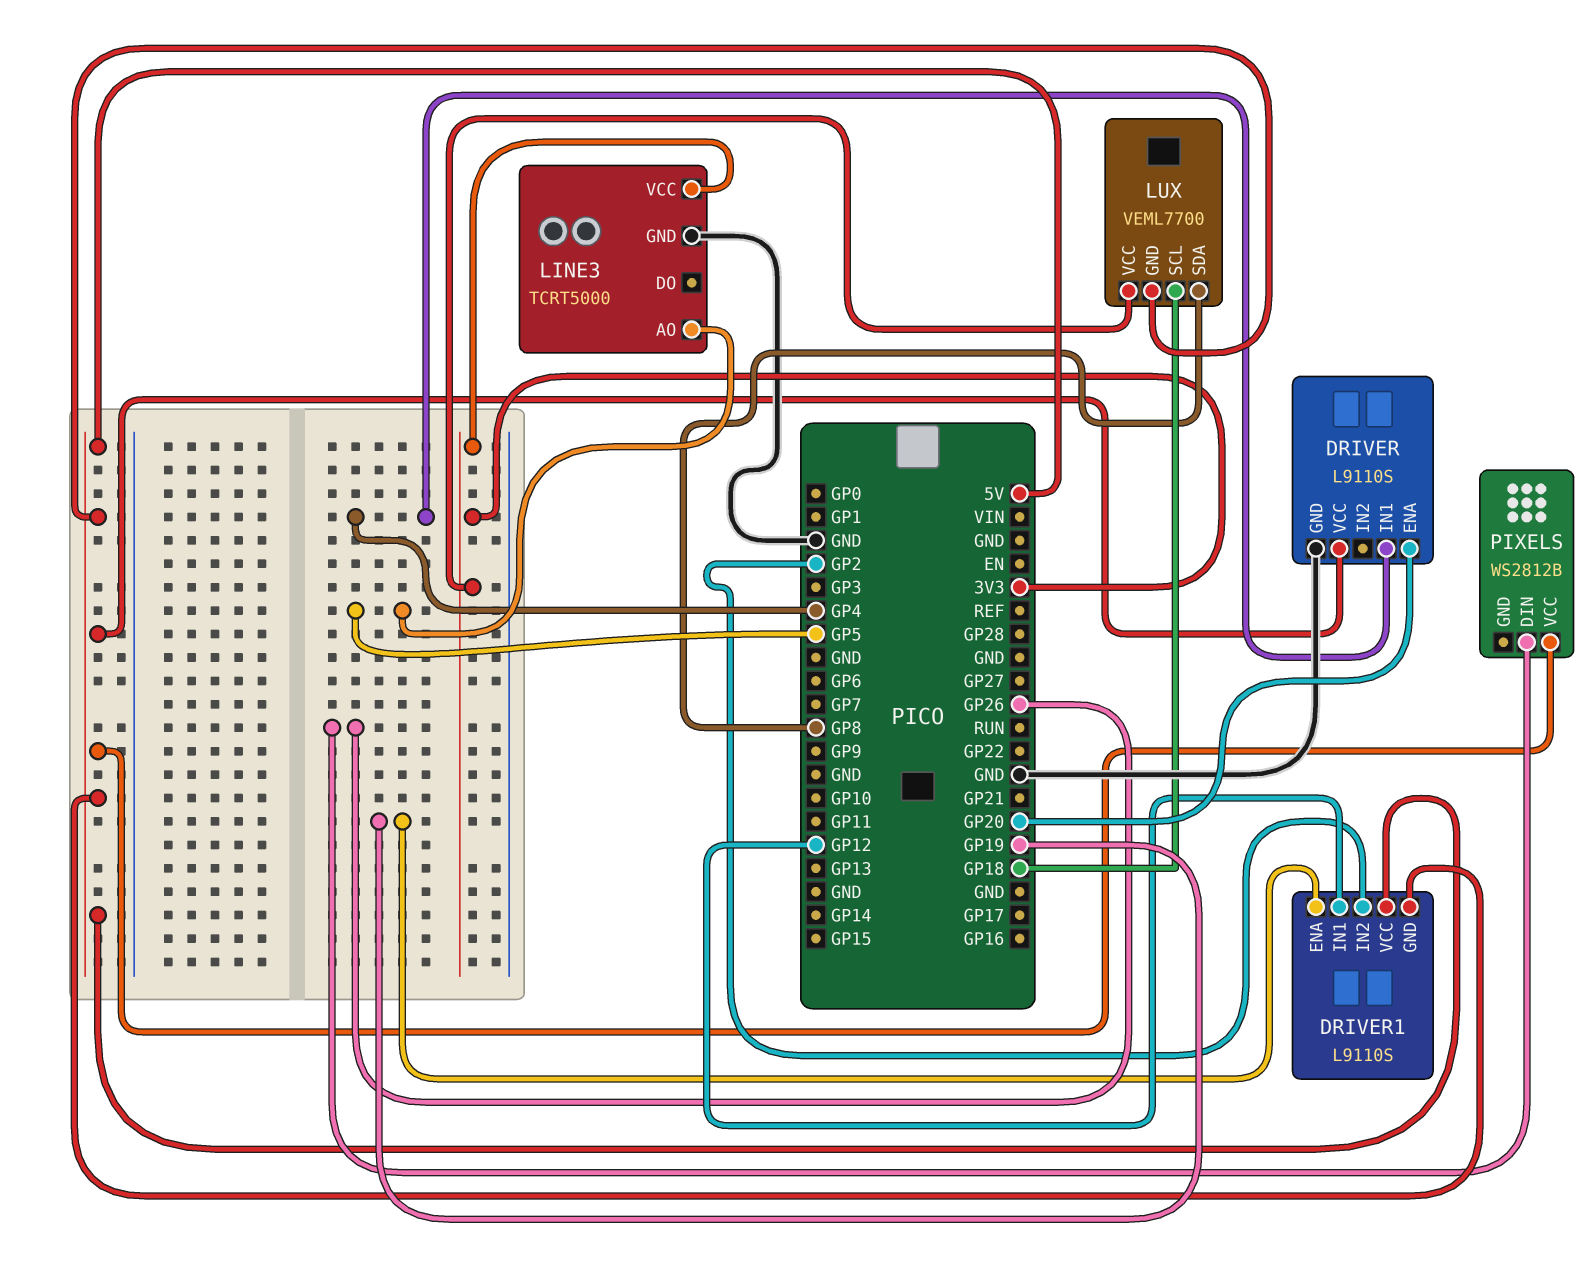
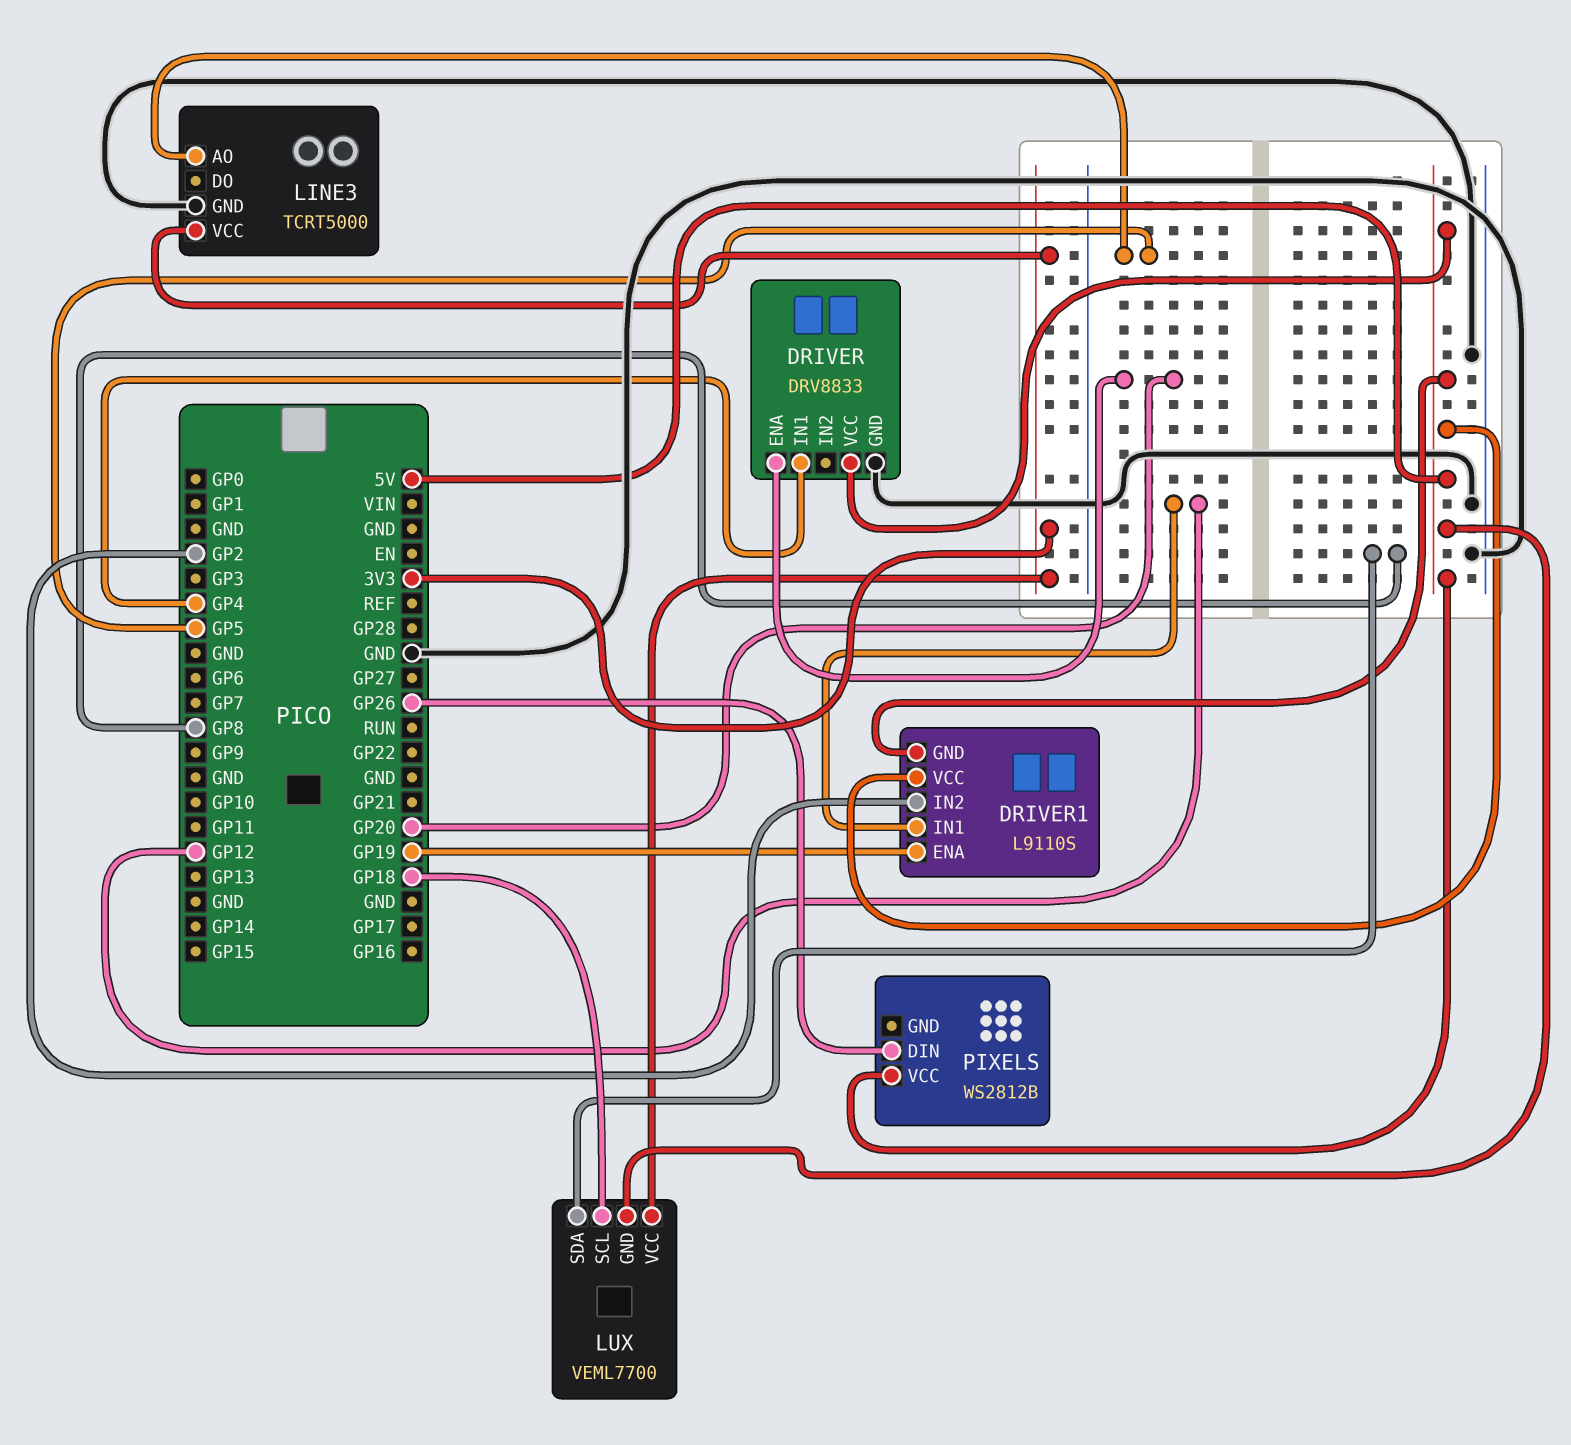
DRIVER: L9110S -> DRV8833

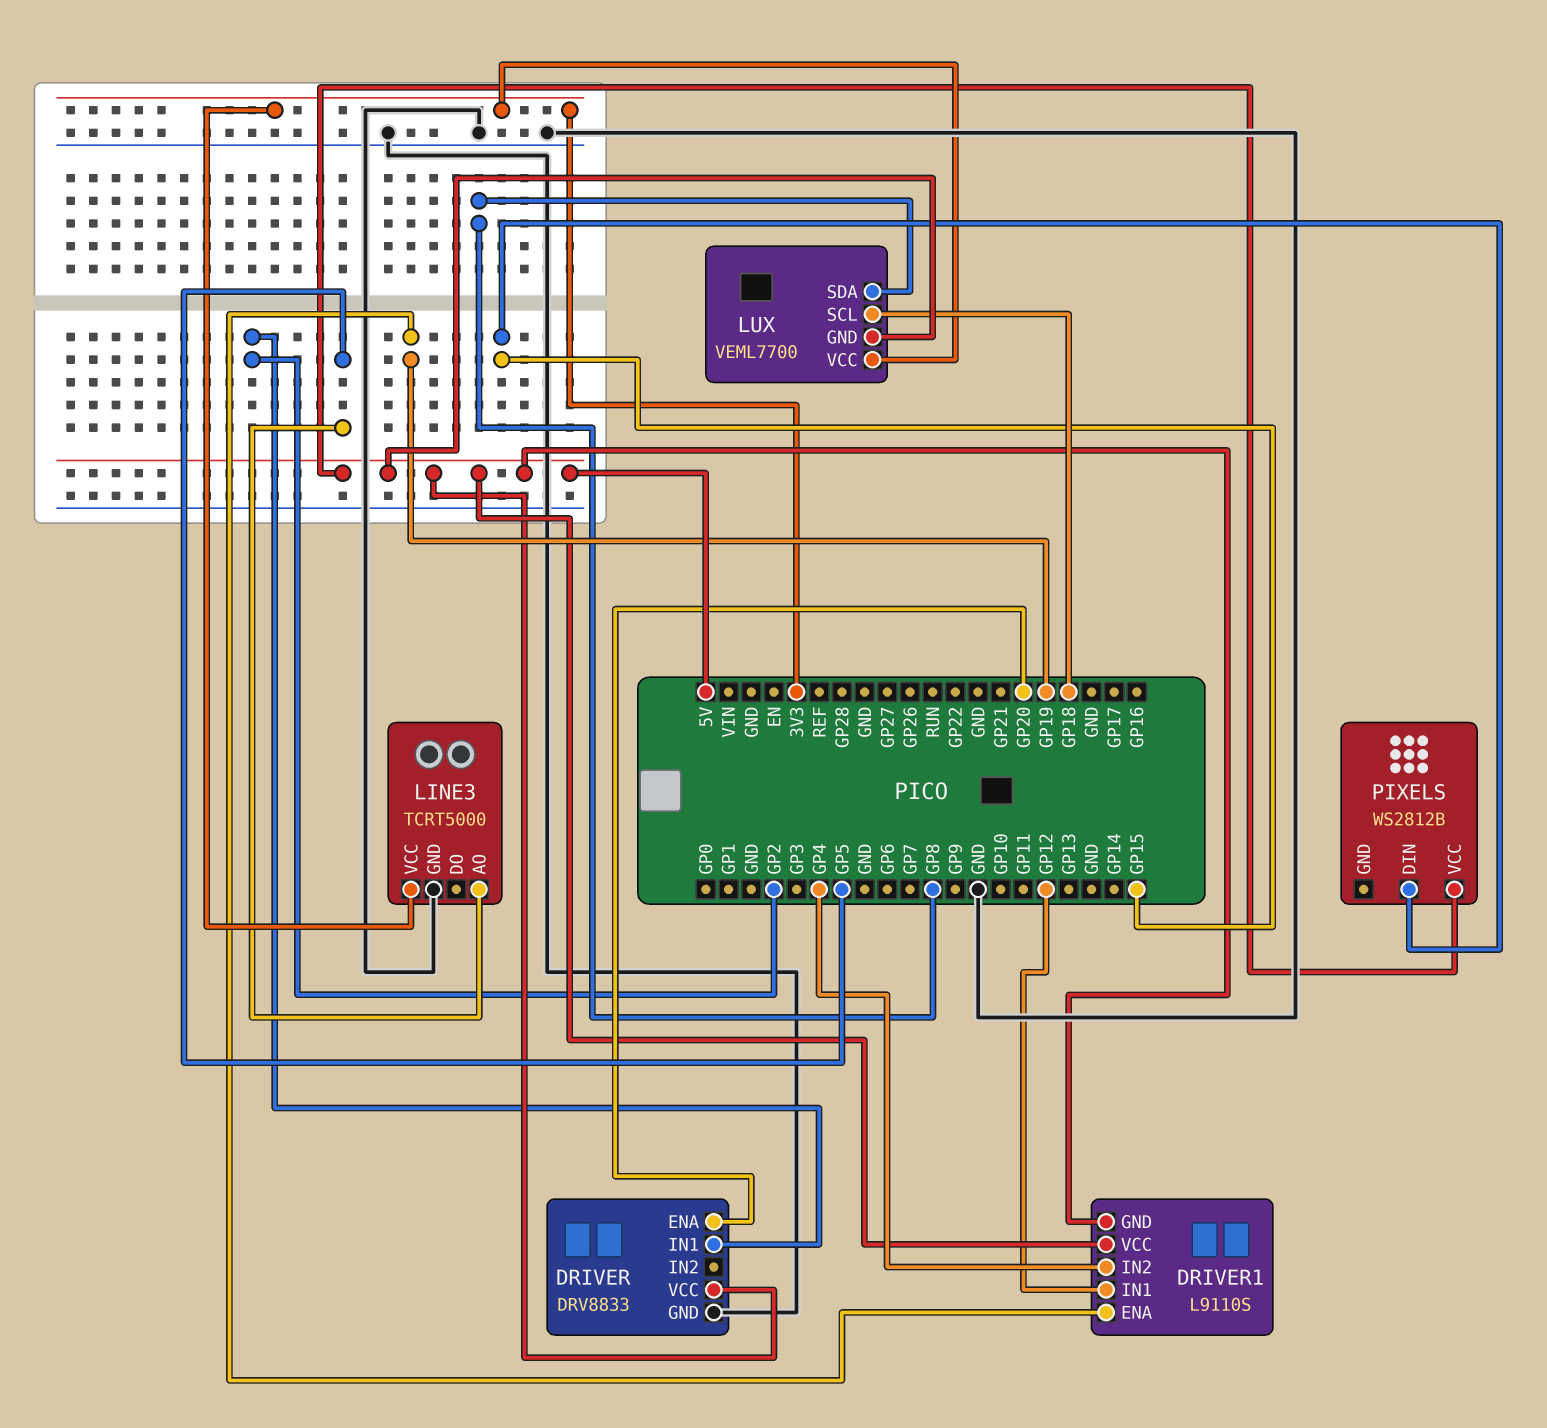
DRIVER pin IN1: GP4 -> GP2
DRIVER1 pin IN2: GP2 -> GP4
PIXELS pin DIN: GP26 -> GP15

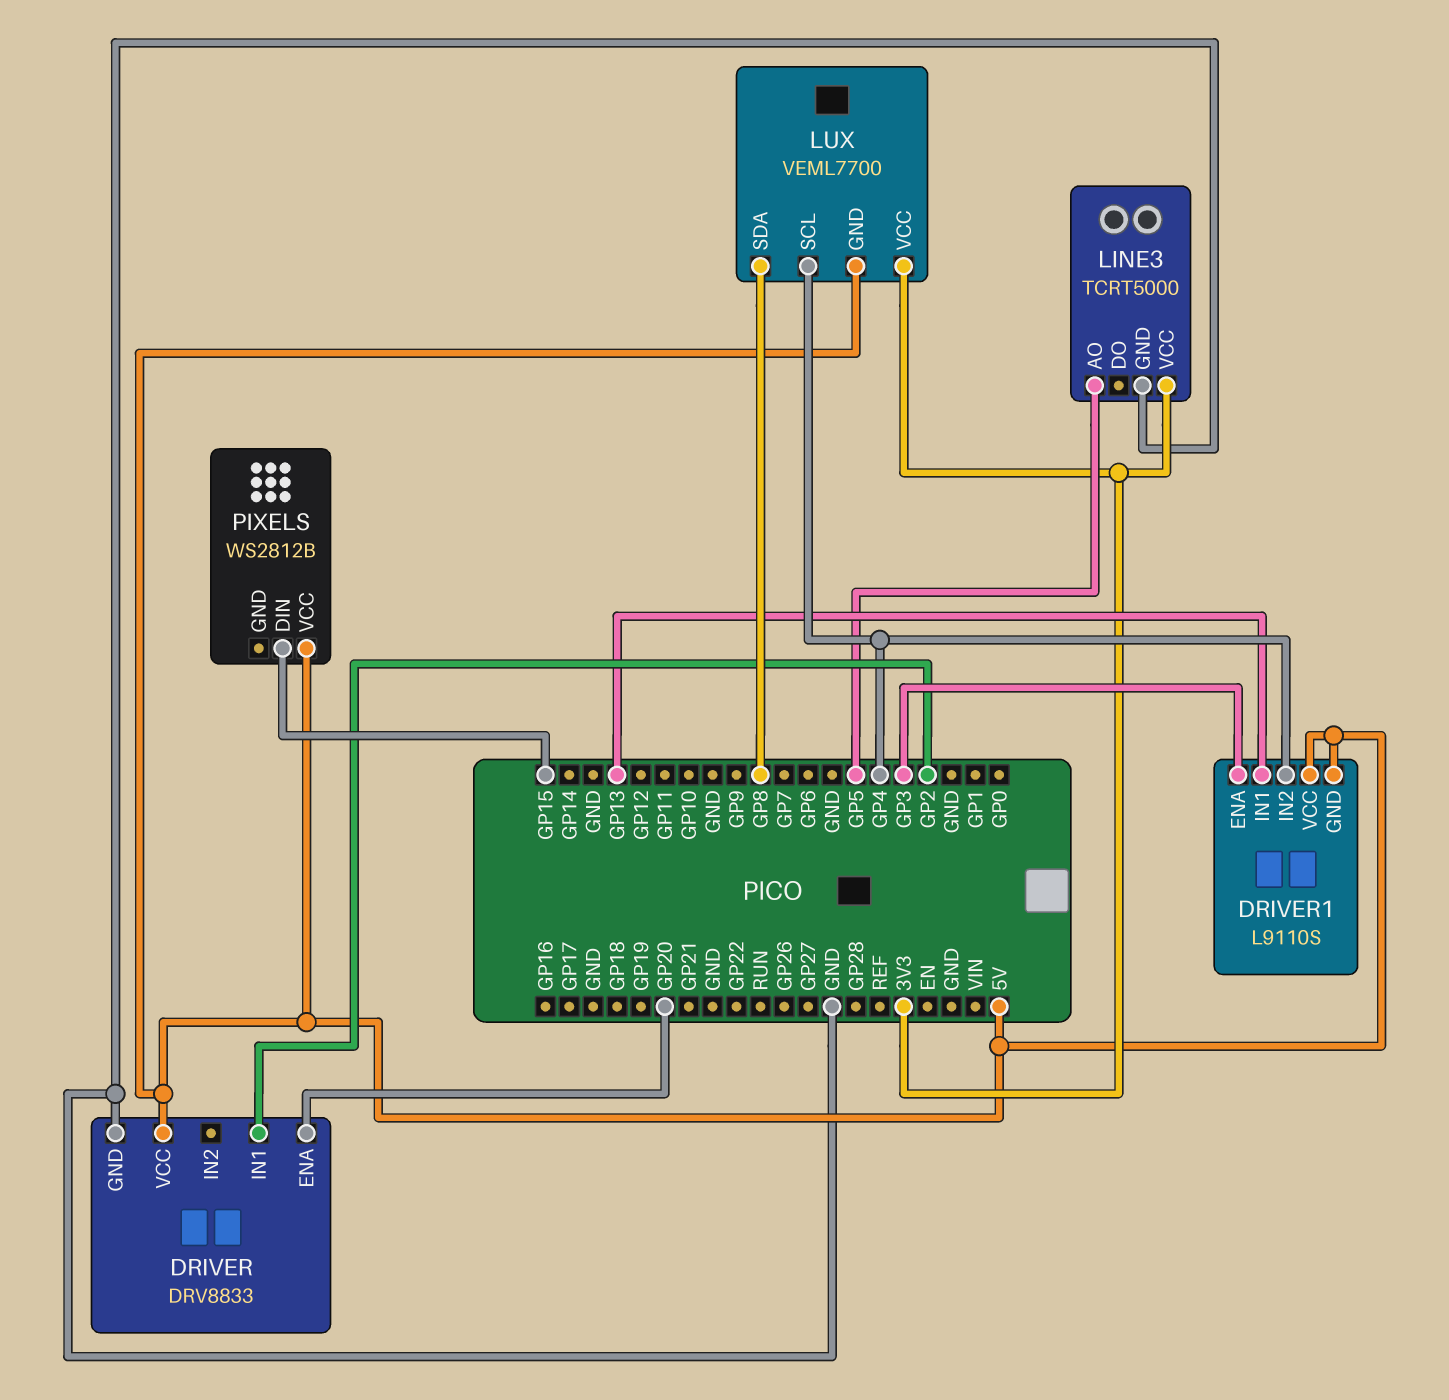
DRIVER1 pin ENA: GP19 -> GP3
DRIVER1 pin IN1: GP12 -> GP13
LUX pin SCL: GP18 -> GP4

